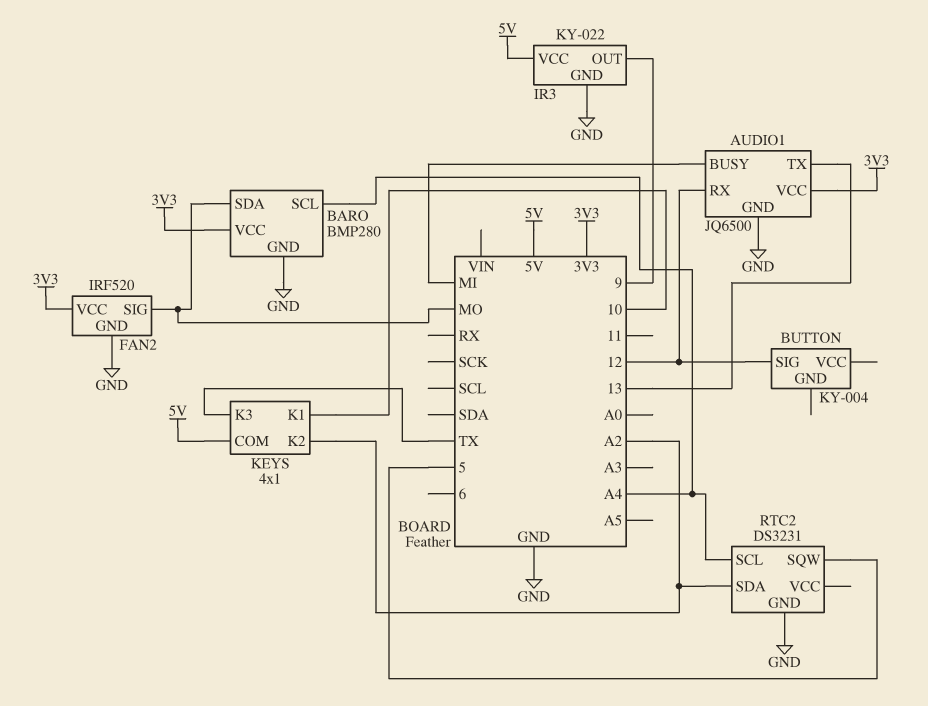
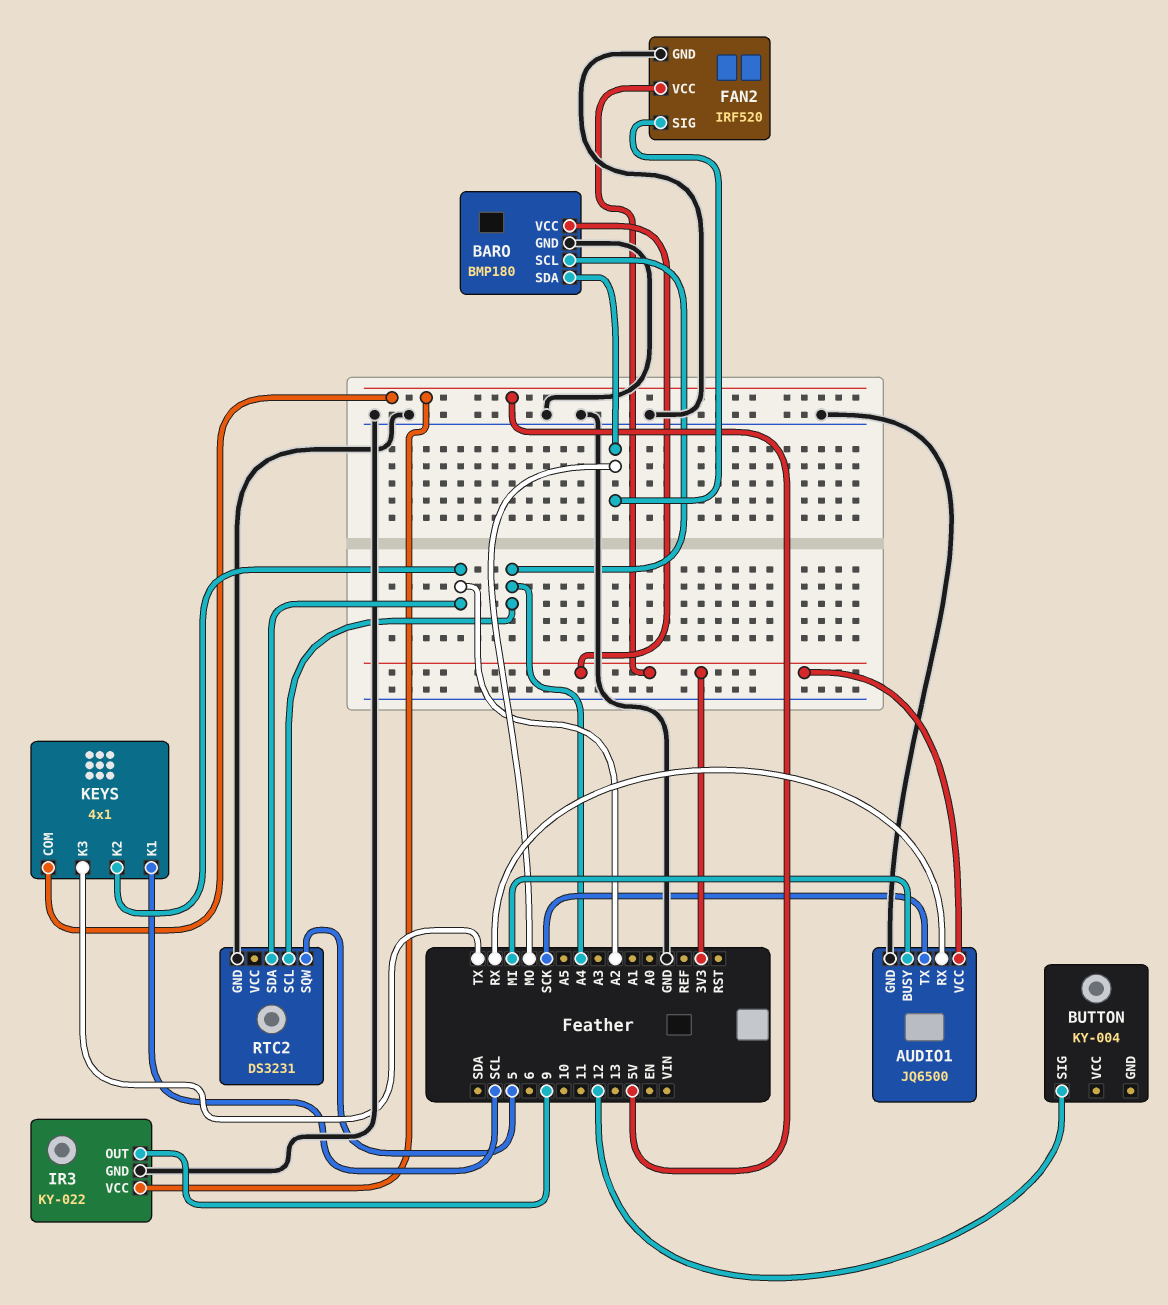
AUDIO1 pin RX: 12 -> RX
AUDIO1 pin TX: 13 -> SCK
BARO: BMP280 -> BMP180
KEYS pin K1: 10 -> SCL

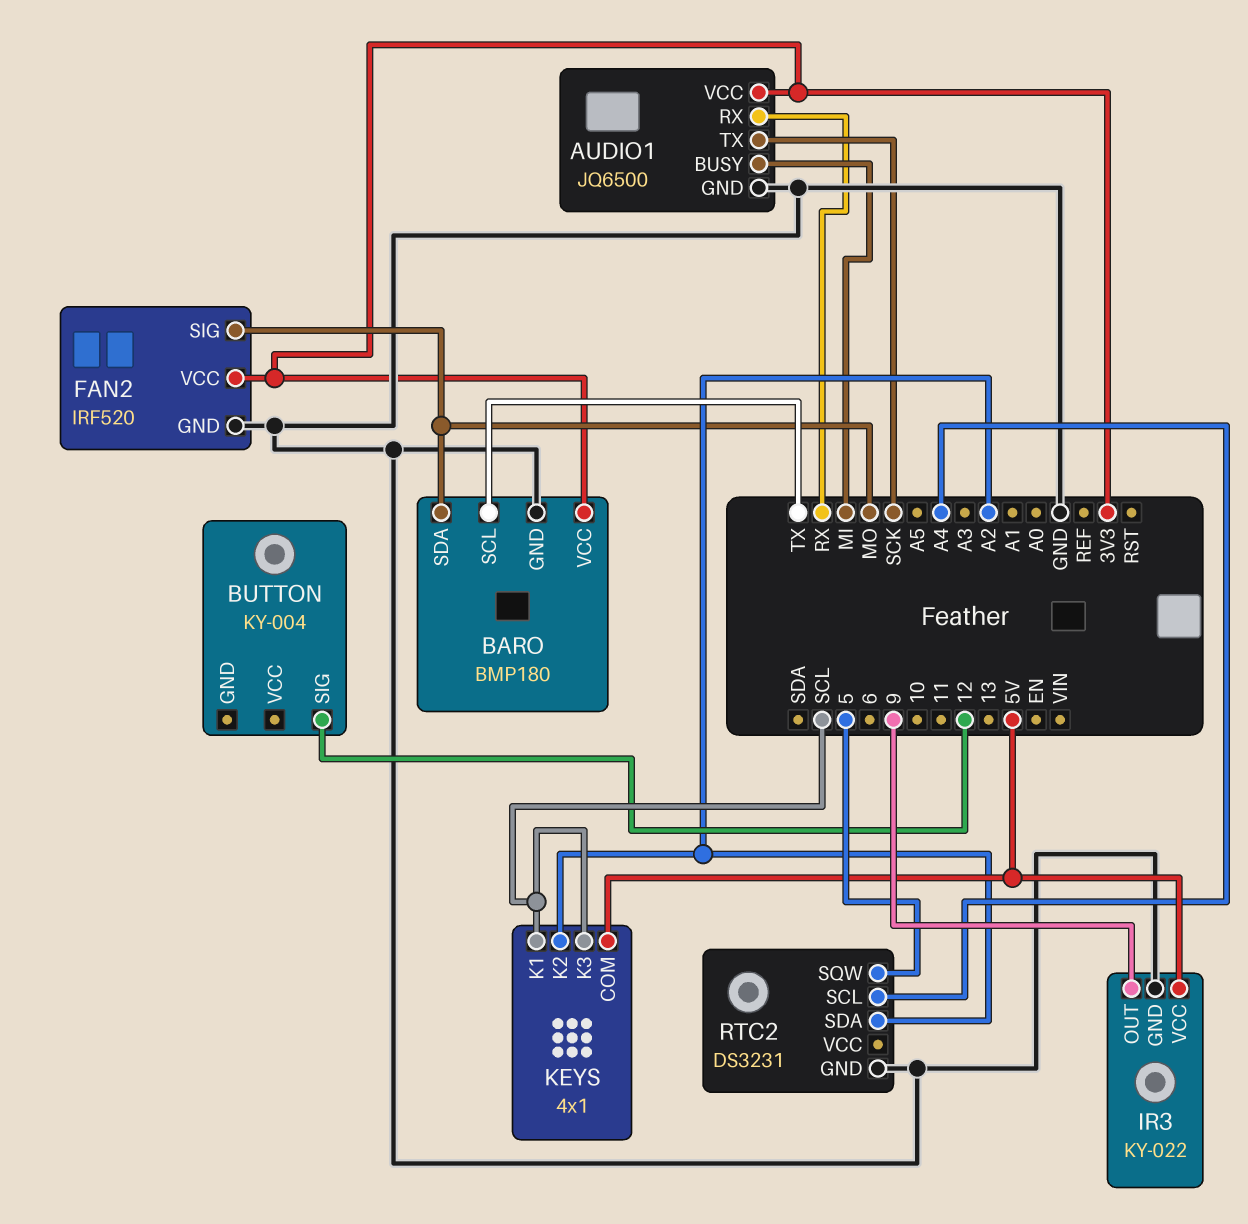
BARO pin SCL: A4 -> TX
KEYS pin K3: TX -> SCL

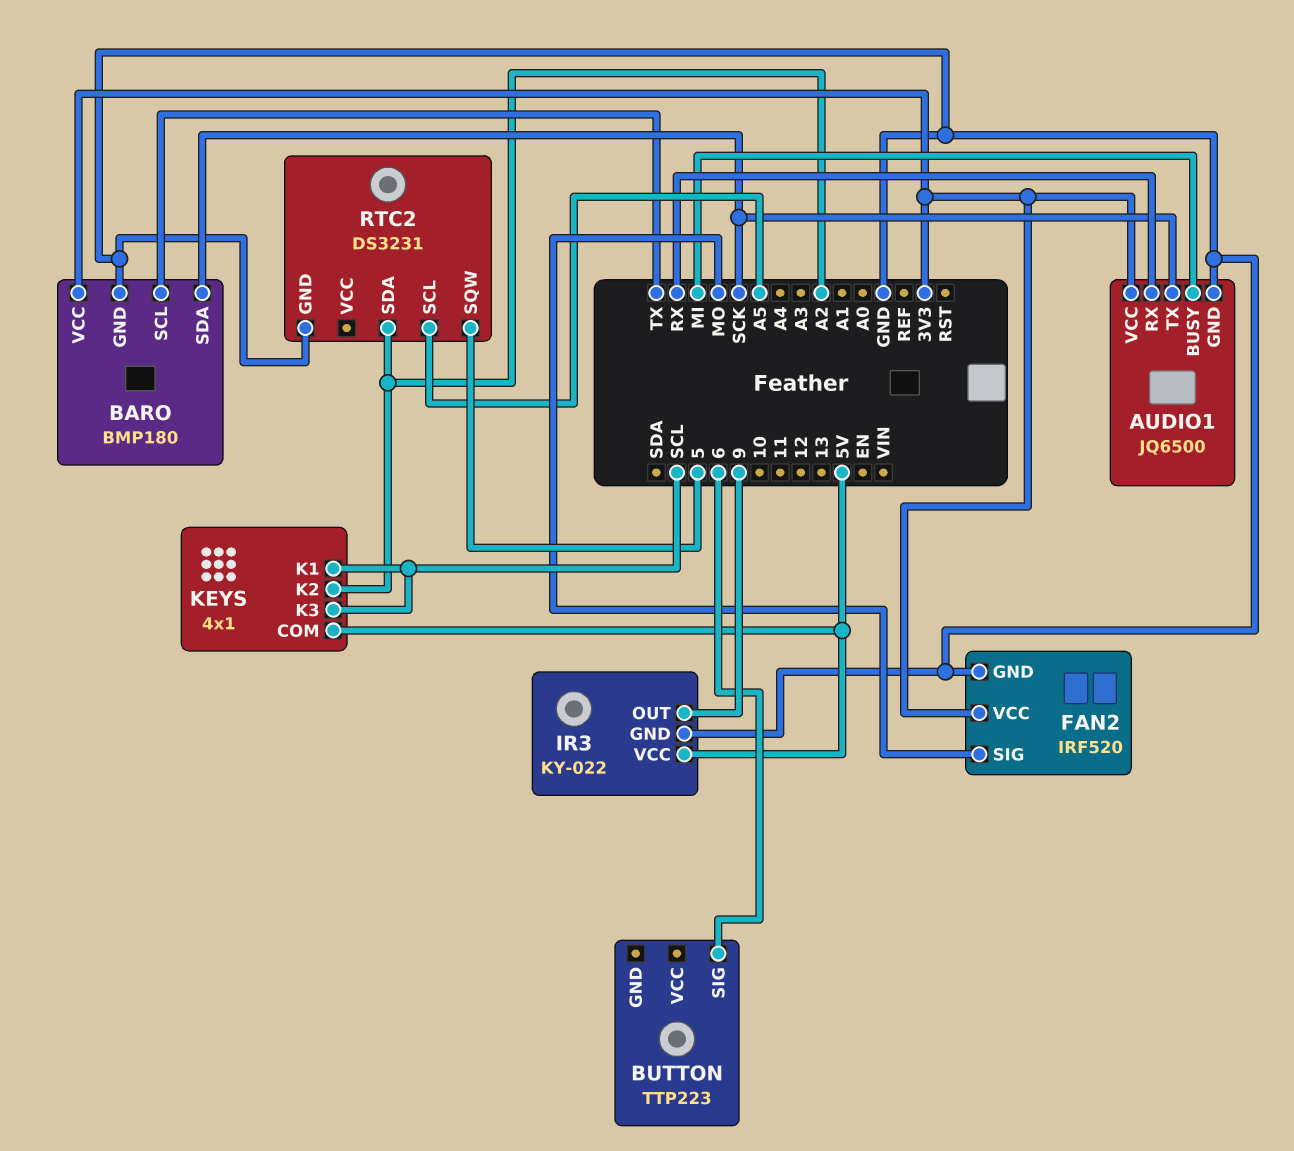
BARO pin SDA: MO -> SCK
BUTTON: KY-004 -> TTP223
BUTTON pin SIG: 12 -> 6
RTC2 pin SCL: A4 -> A5

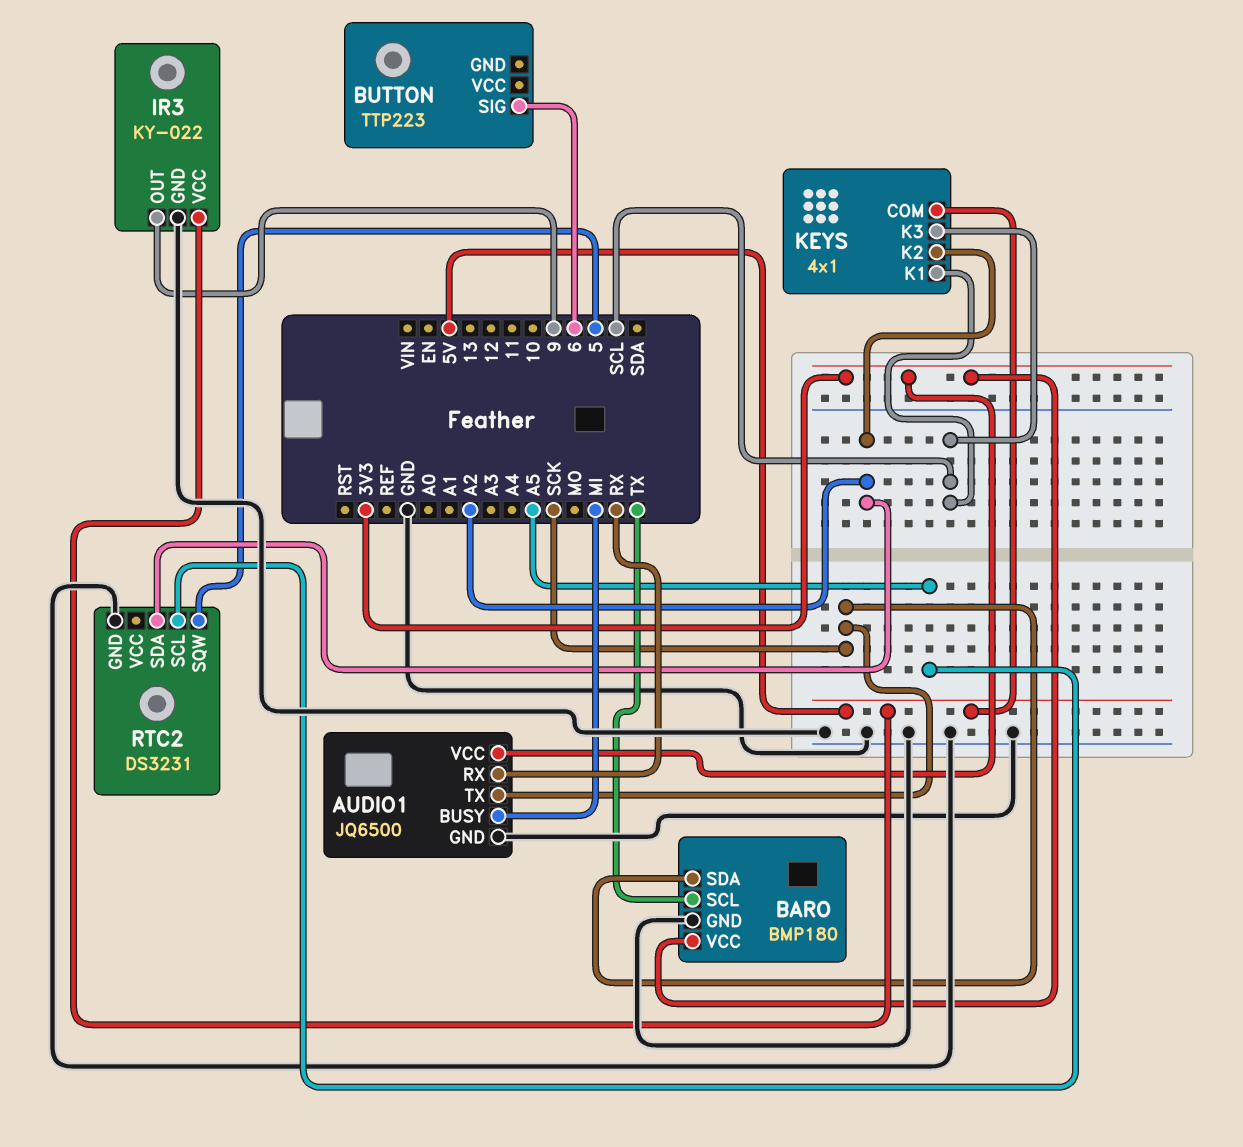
FAN2: IRF520 -> none
FAN2 pin GND: GND -> none
FAN2 pin SIG: MO -> none
FAN2 pin VCC: 3V3 -> none

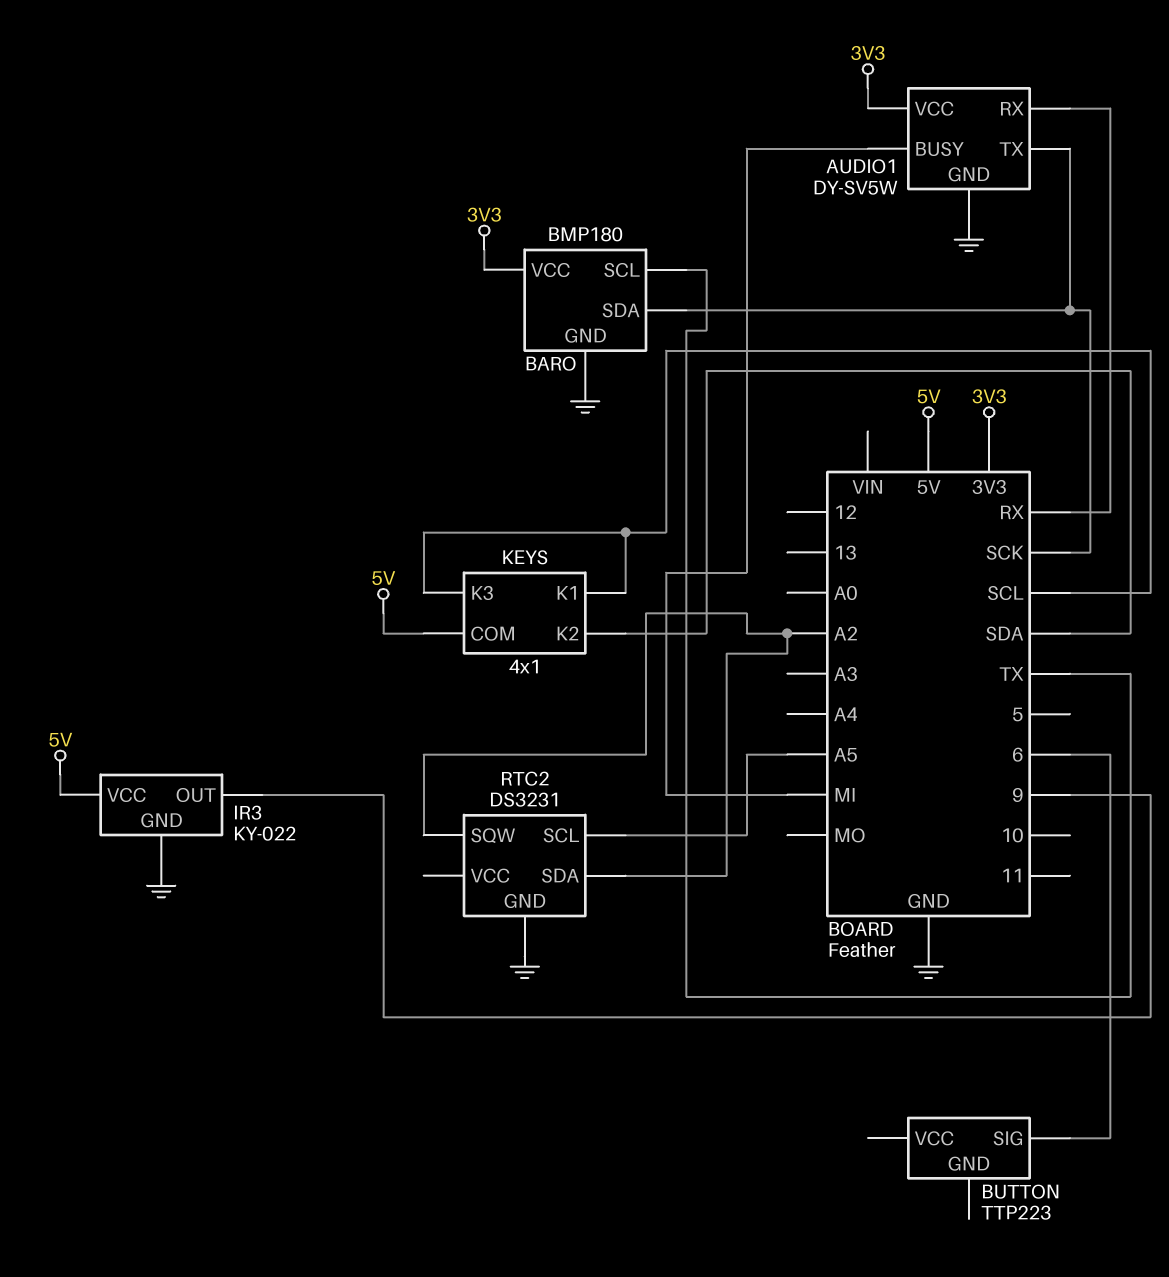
AUDIO1: JQ6500 -> DY-SV5W
KEYS pin K2: A2 -> SDA
RTC2 pin SQW: 5 -> A2

